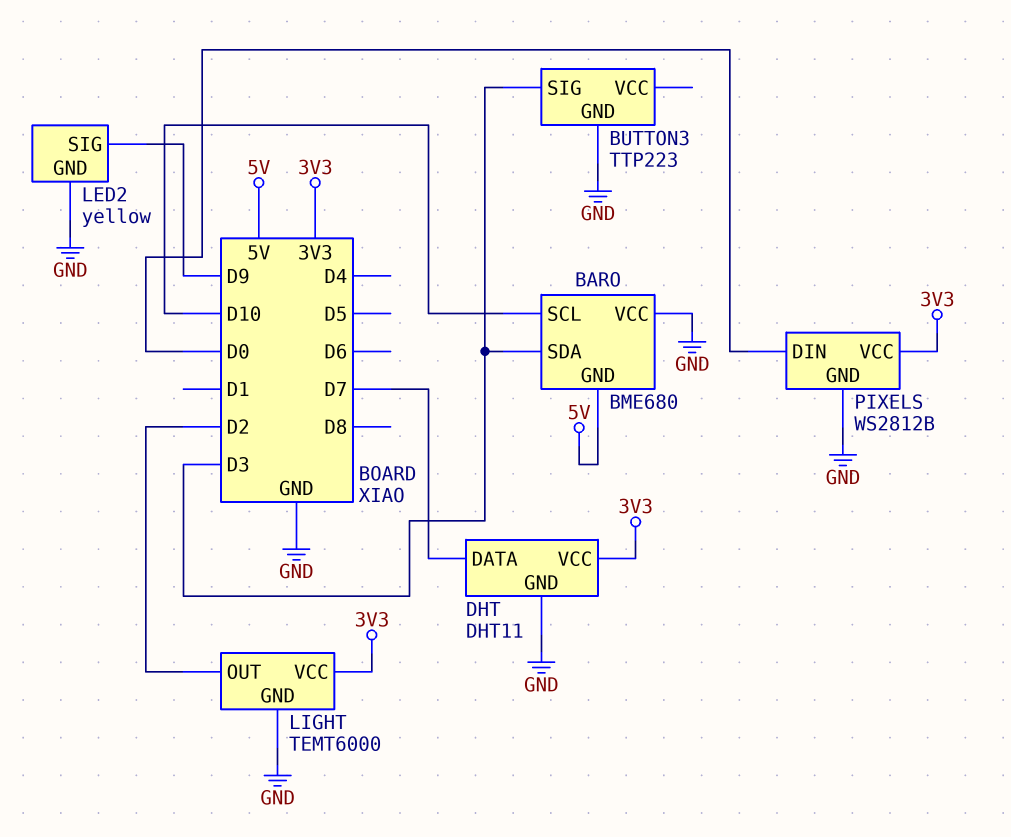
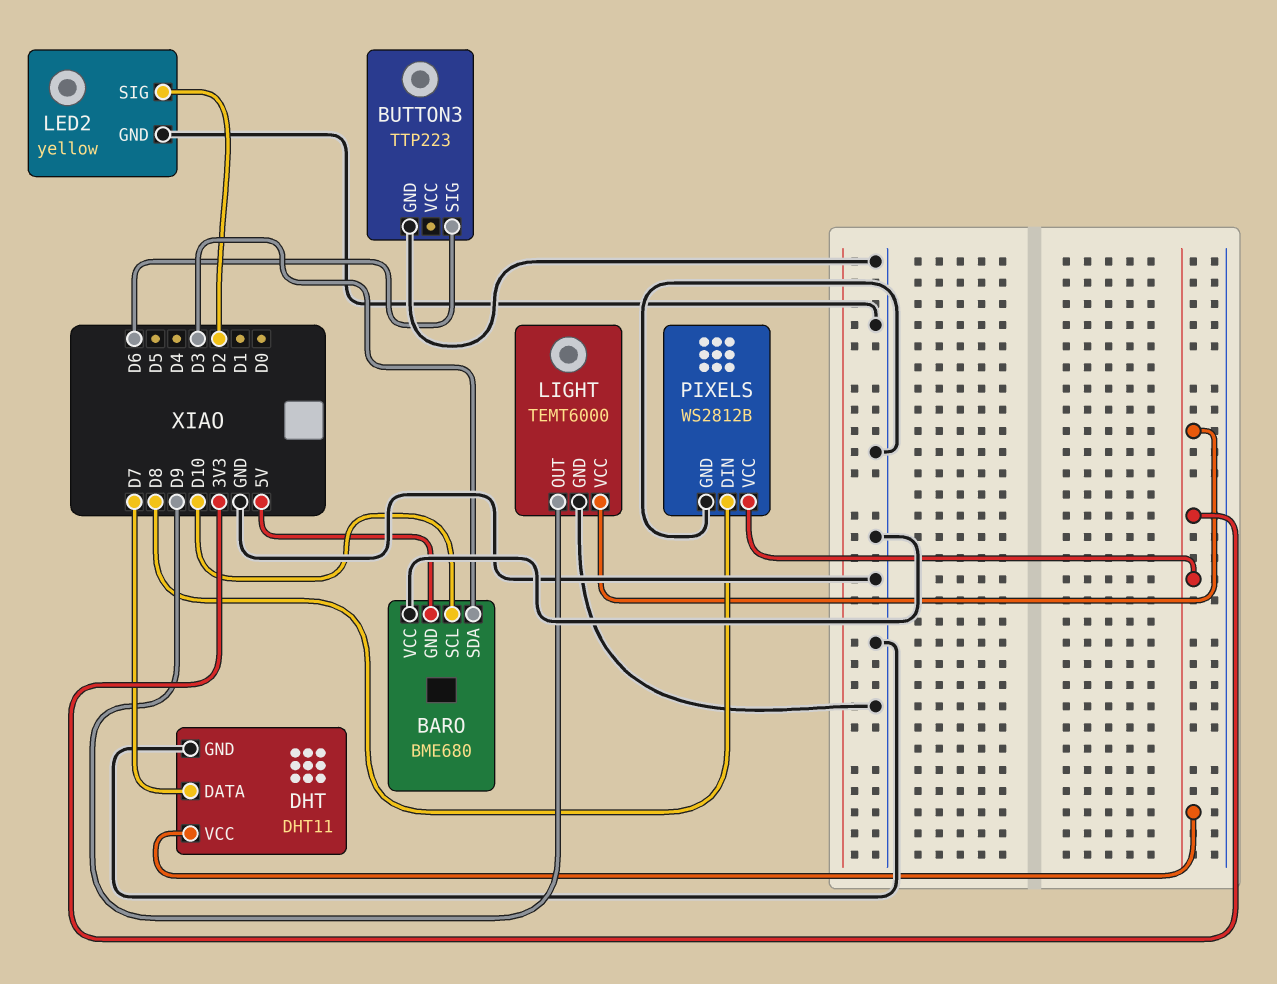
BUTTON3 pin SIG: D3 -> D6
LED2 pin SIG: D9 -> D2
LIGHT pin OUT: D2 -> D9
PIXELS pin DIN: D0 -> D8

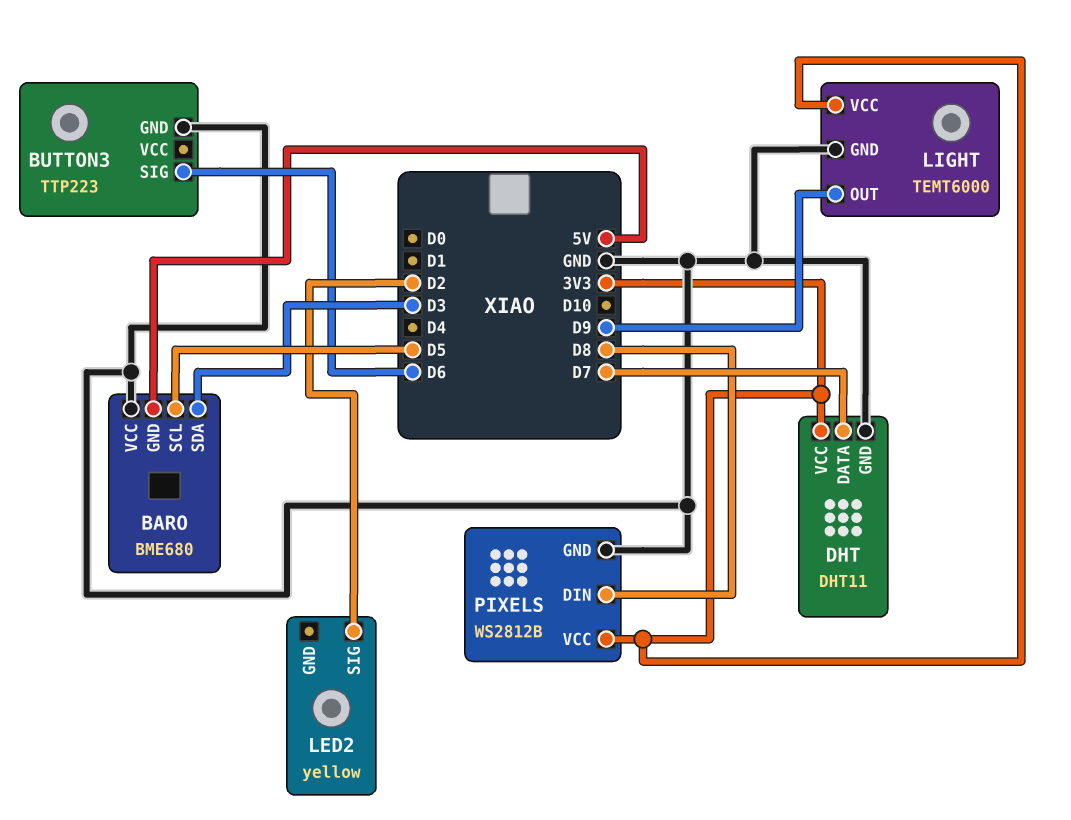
BARO pin SCL: D10 -> D5
LED2 pin GND: GND -> none

